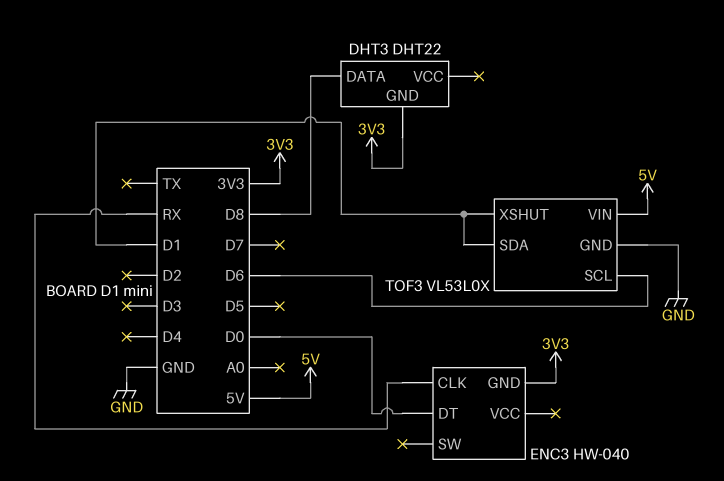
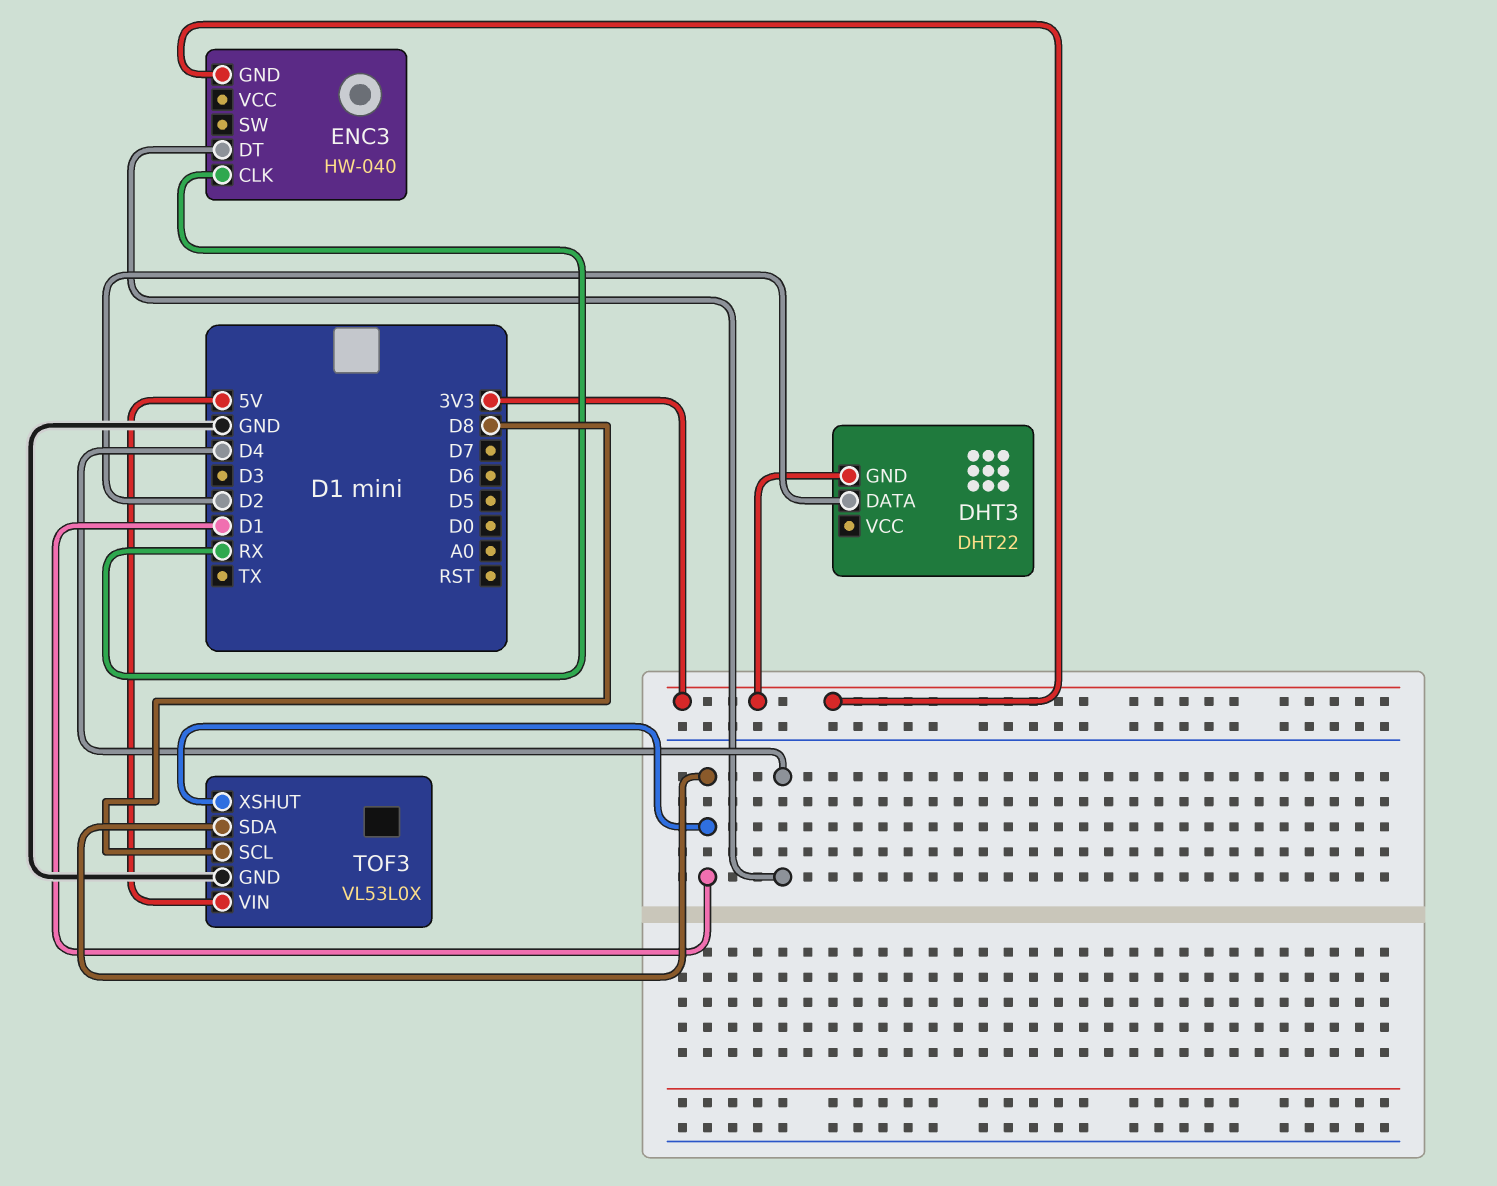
DHT3 pin DATA: D8 -> D2
ENC3 pin DT: D0 -> D4
TOF3 pin SCL: D6 -> D8

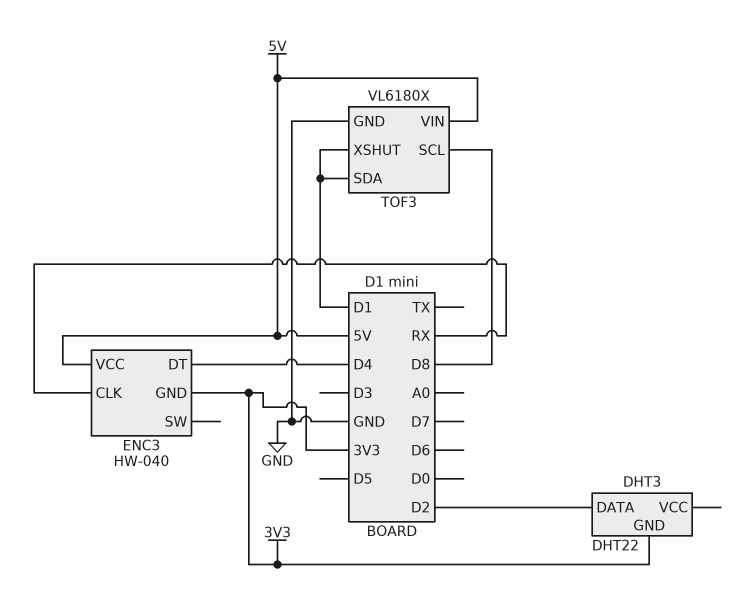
ENC3 pin VCC: none -> 5V
TOF3: VL53L0X -> VL6180X

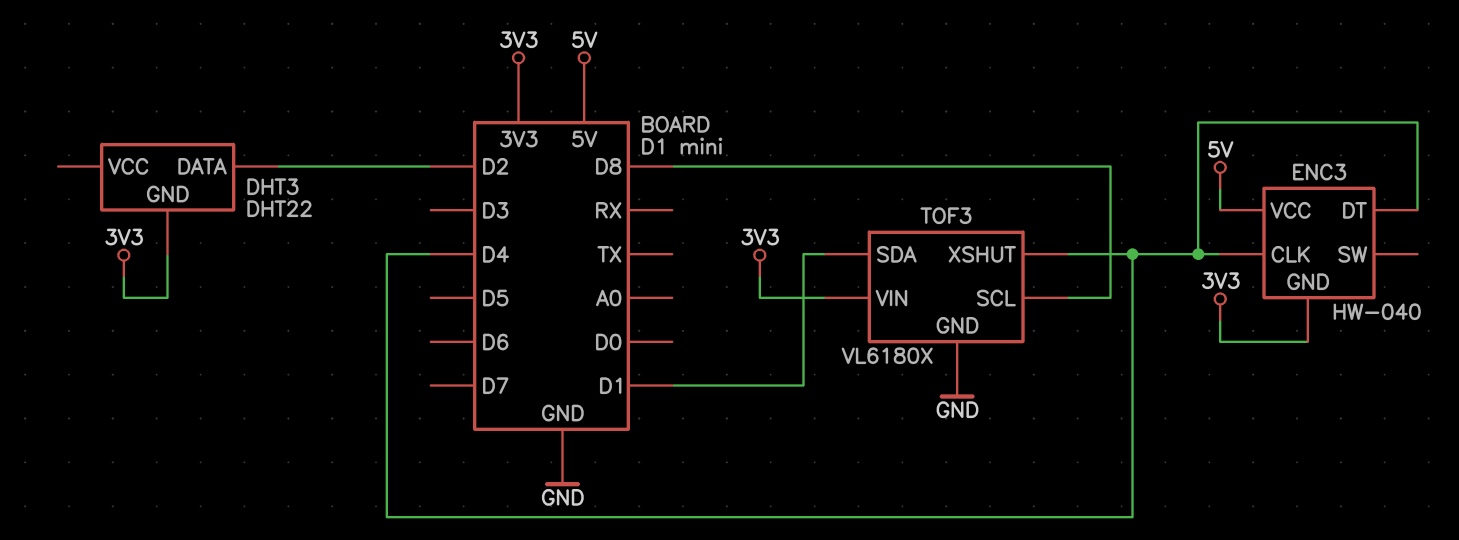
ENC3 pin CLK: RX -> D4
TOF3 pin VIN: 5V -> 3V3
TOF3 pin XSHUT: D1 -> D4

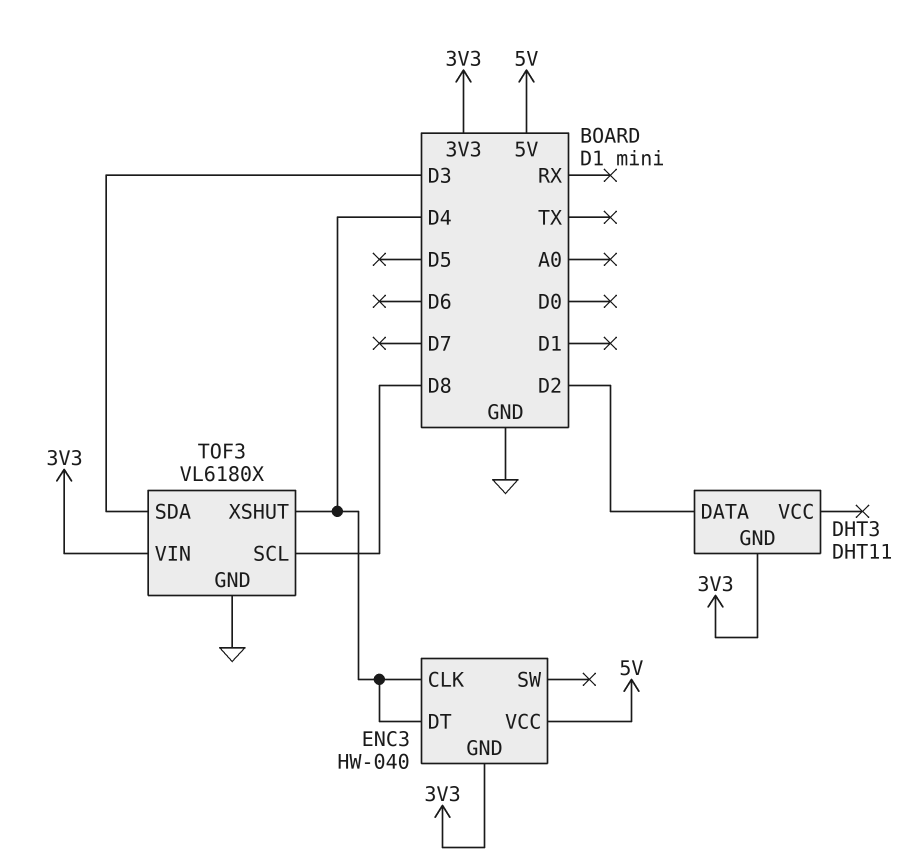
DHT3: DHT22 -> DHT11
TOF3 pin SDA: D1 -> D3

